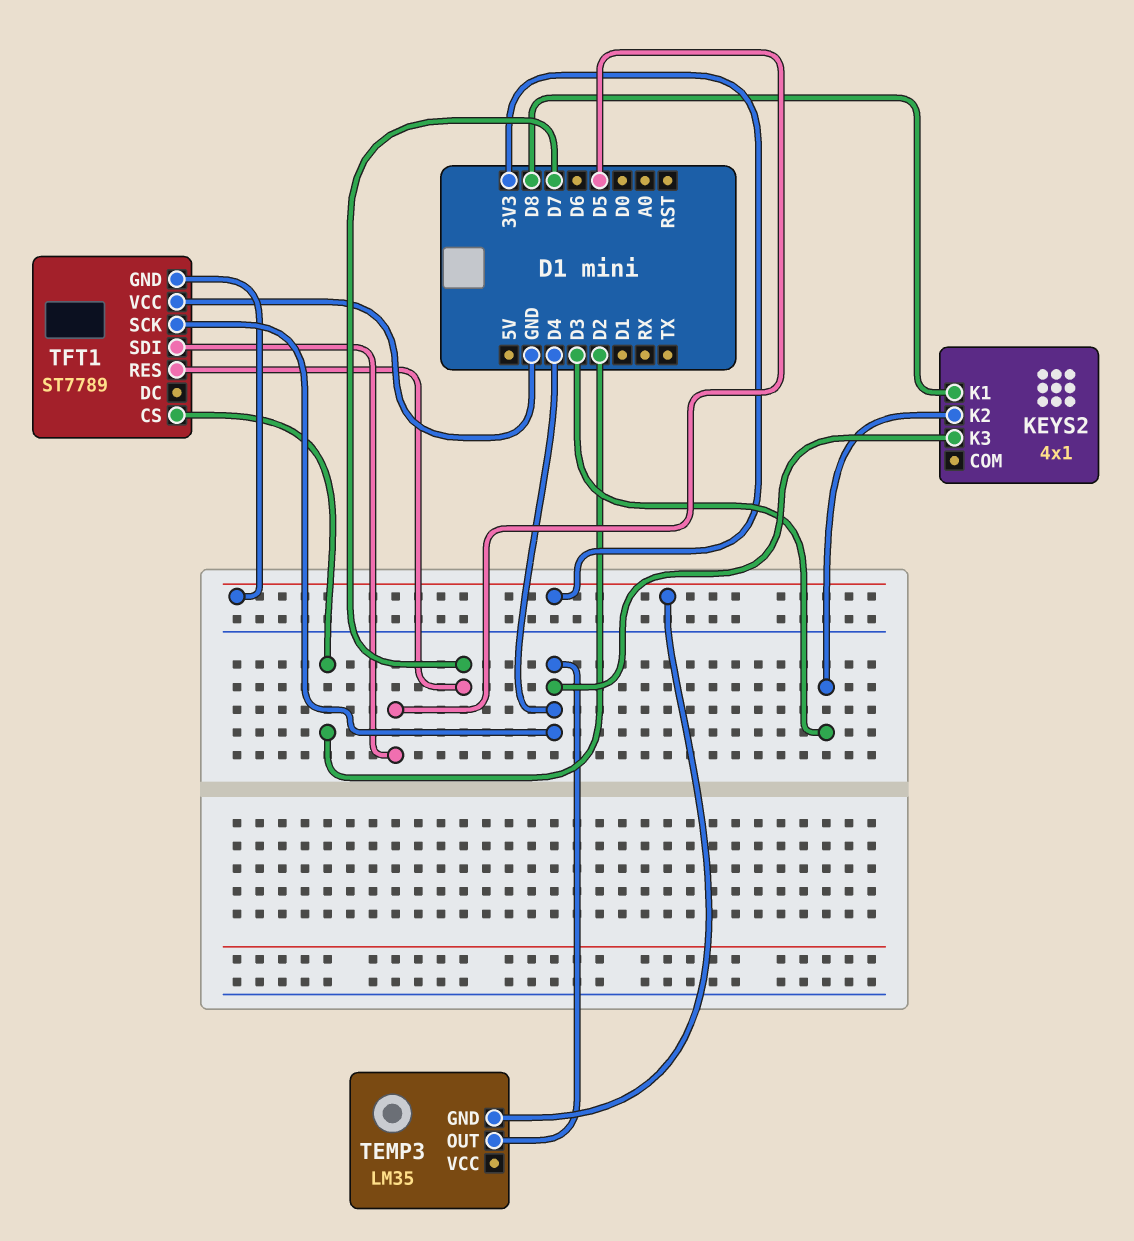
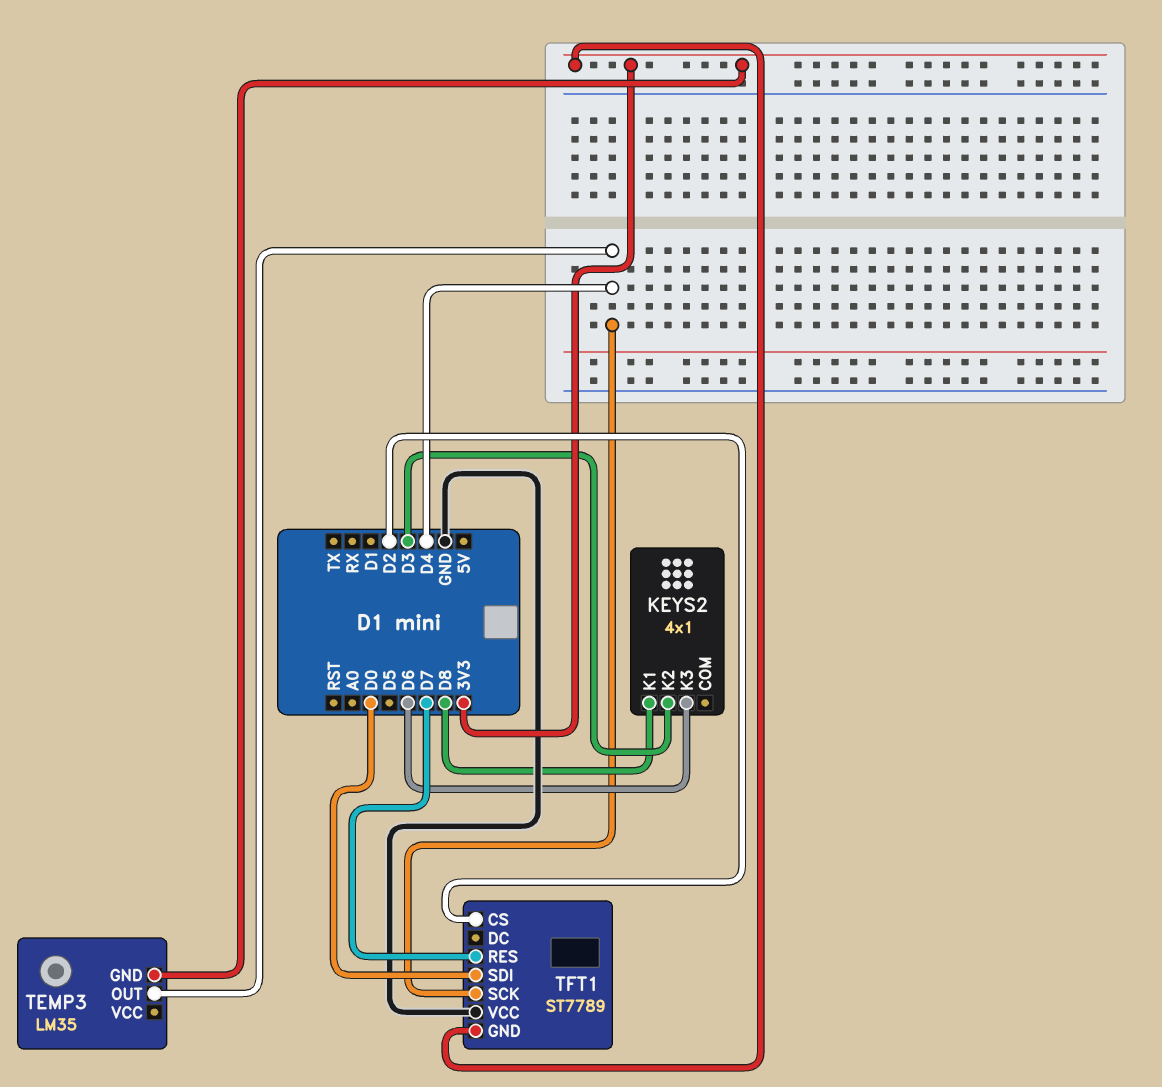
KEYS2 pin K3: D4 -> D6
TFT1 pin SDI: D5 -> D0

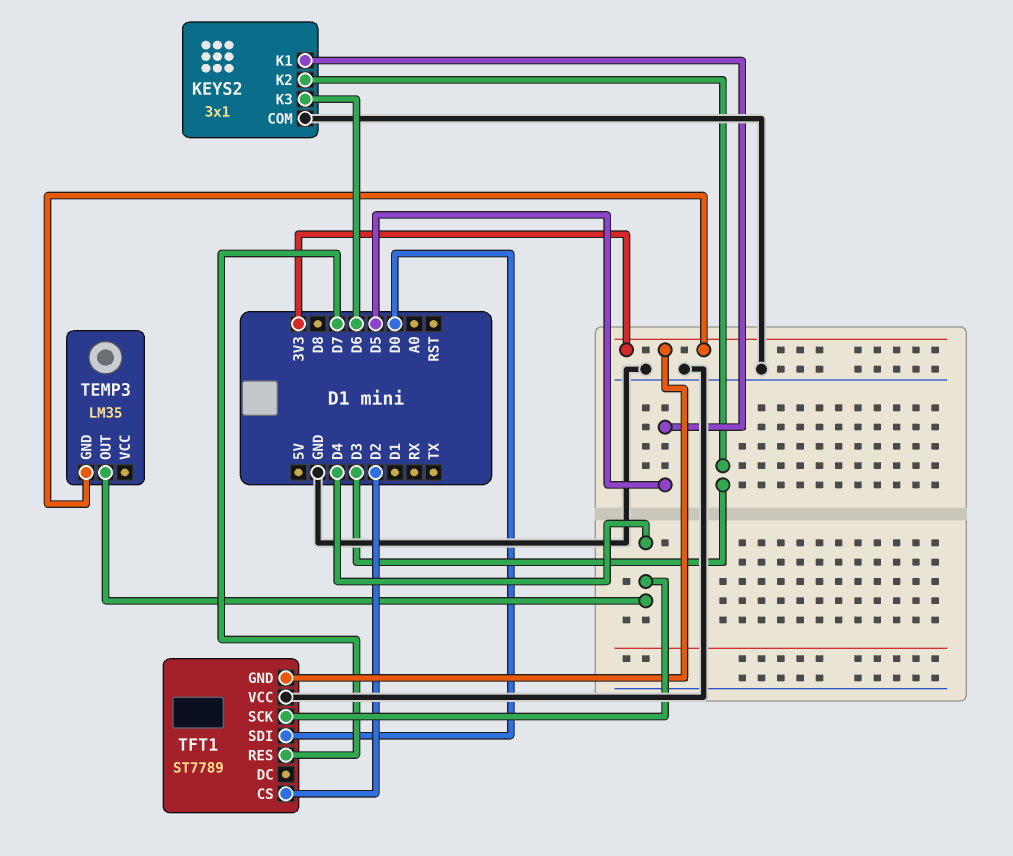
KEYS2: 4x1 -> 3x1
KEYS2 pin COM: none -> GND
KEYS2 pin K1: D8 -> D5

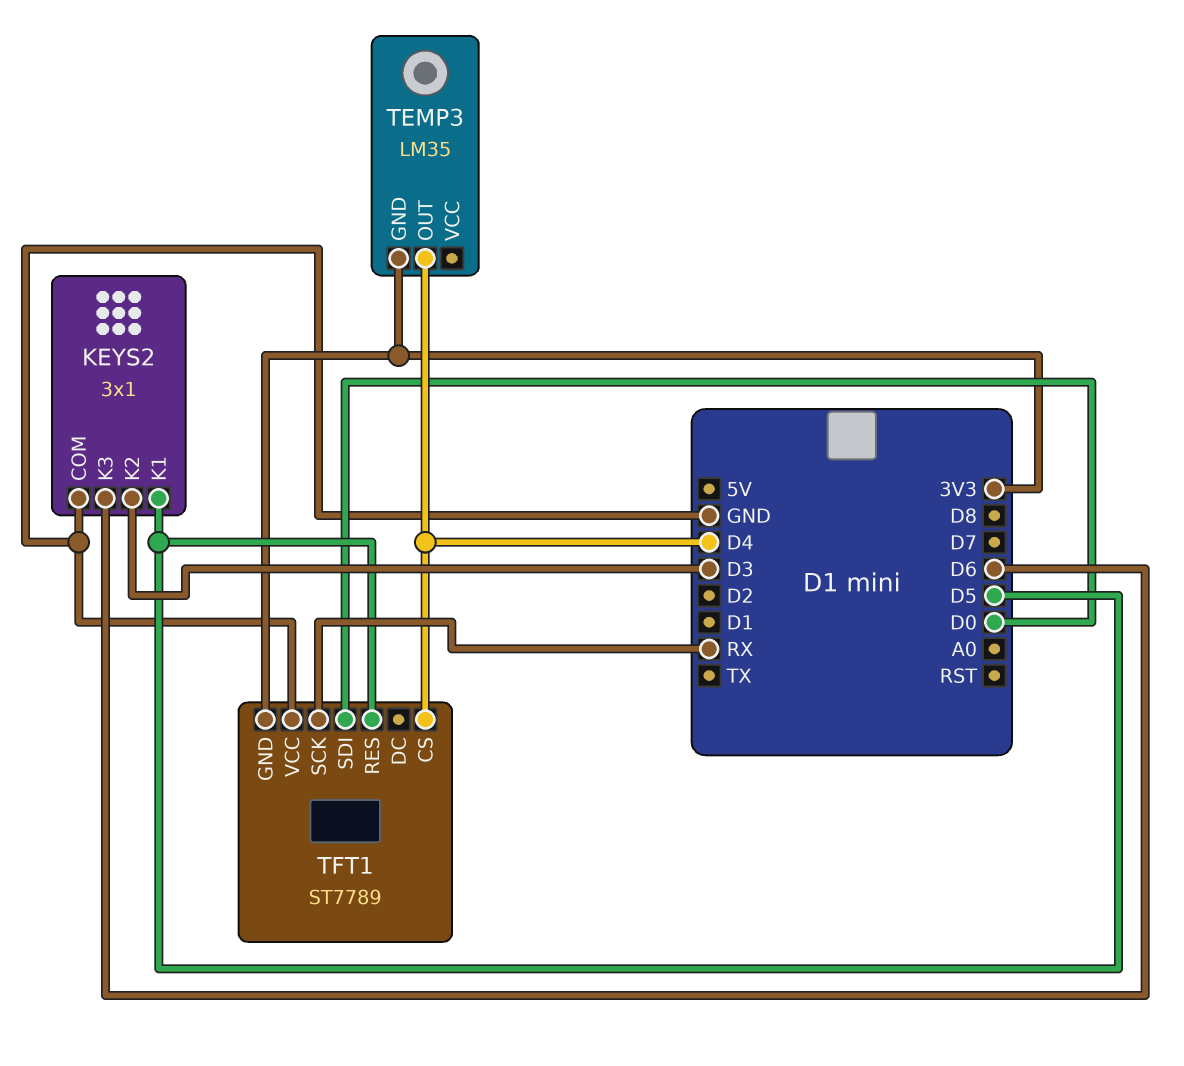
TFT1 pin CS: D2 -> D4
TFT1 pin RES: D7 -> D5
TFT1 pin SCK: D4 -> RX

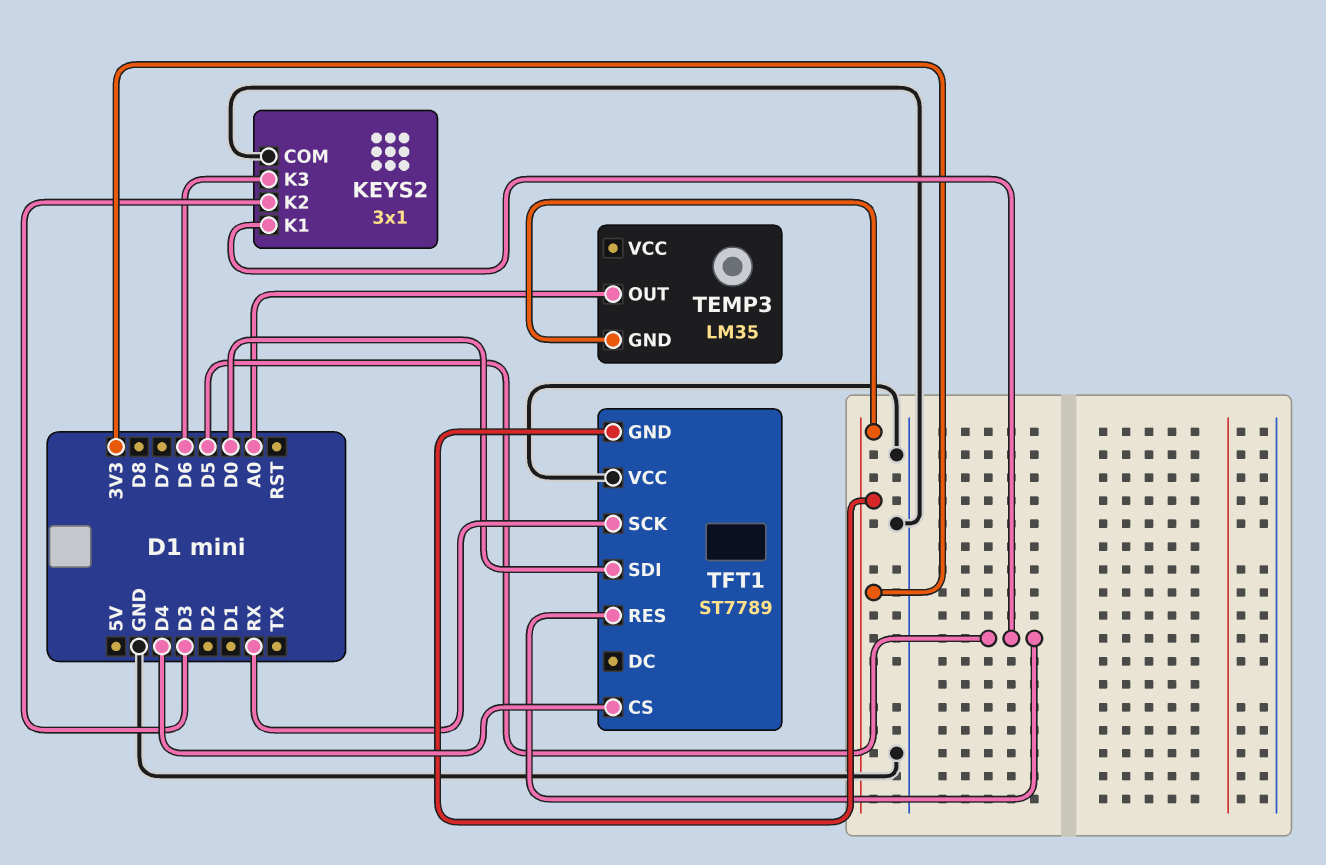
TEMP3 pin OUT: D4 -> A0

